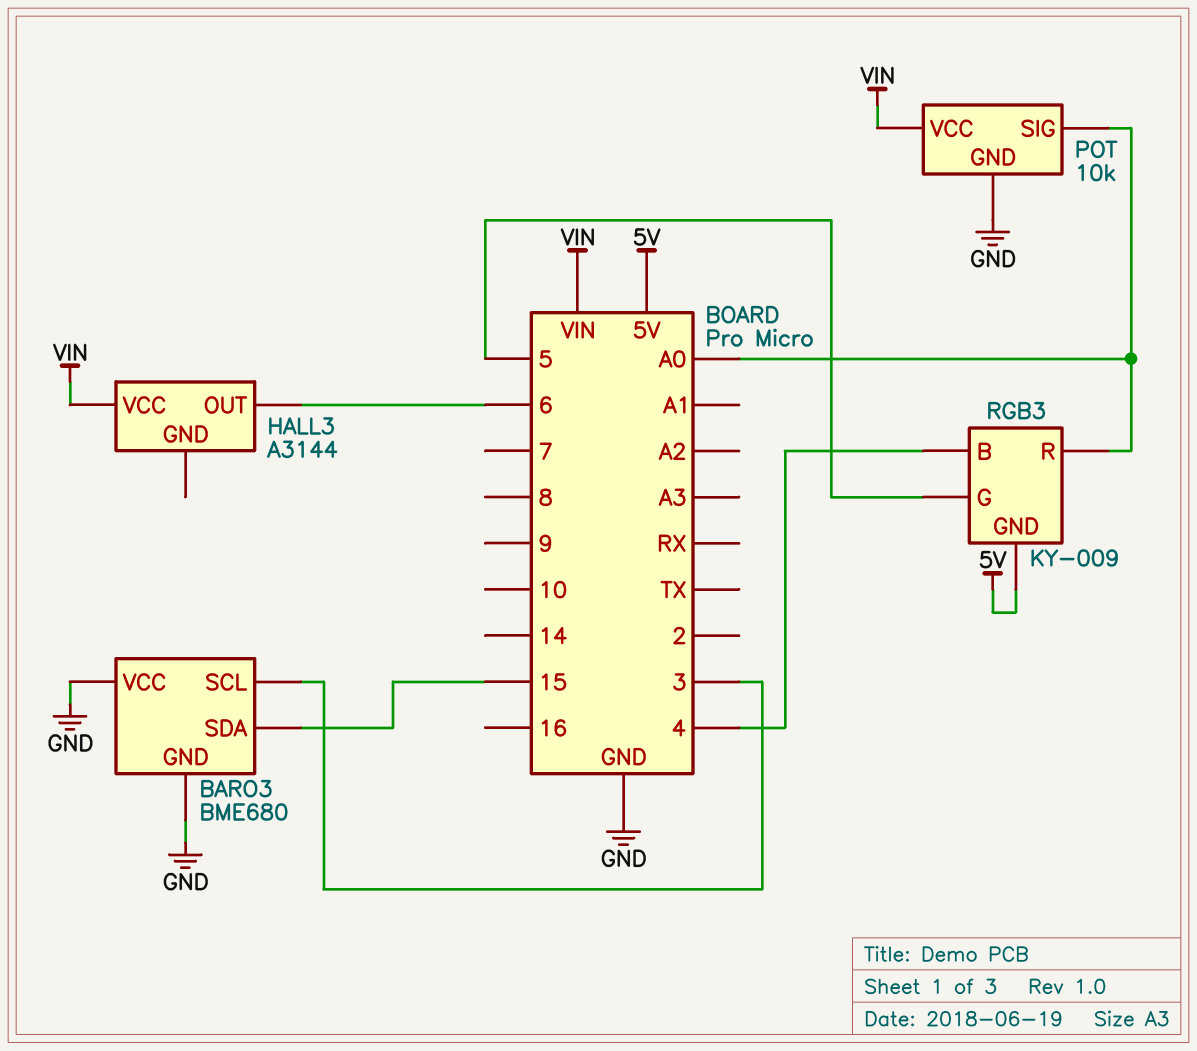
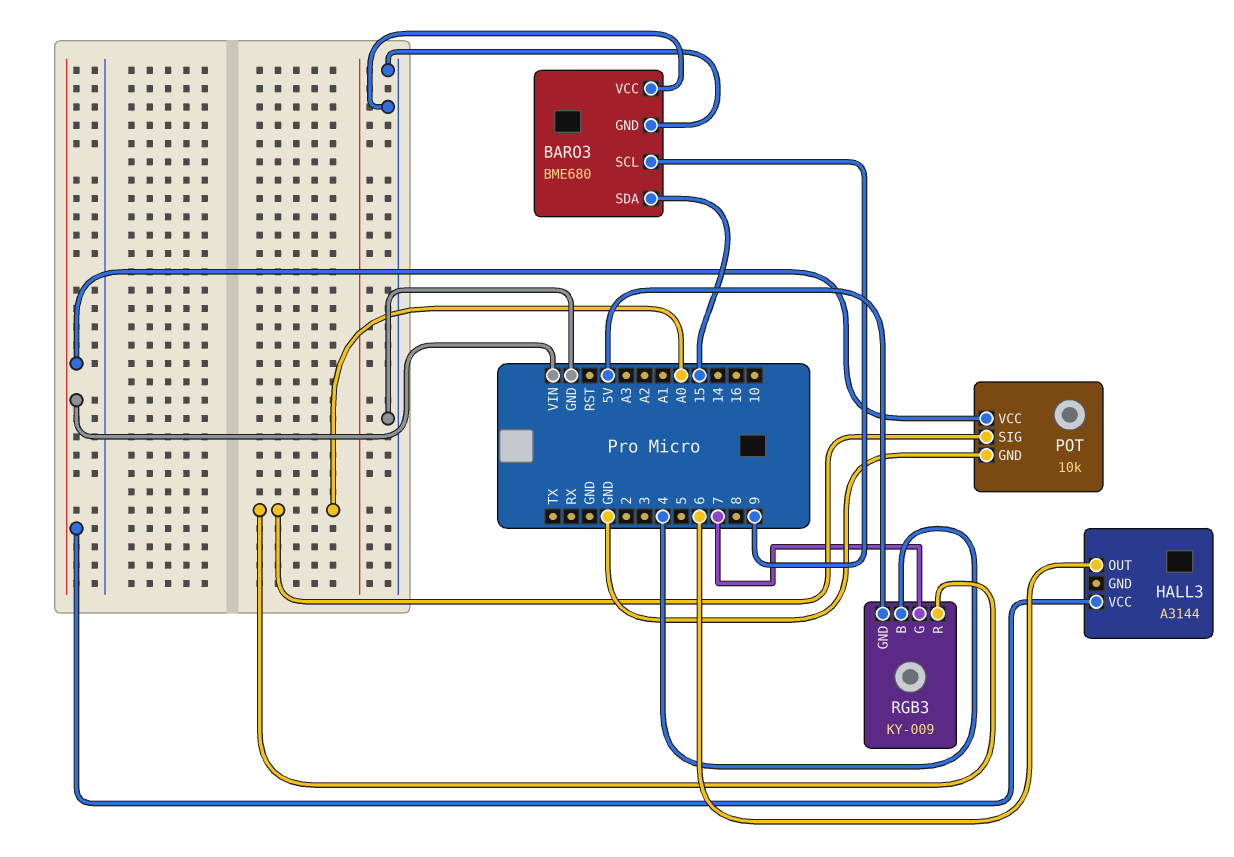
BARO3 pin SCL: 3 -> 9
RGB3 pin G: 5 -> 7

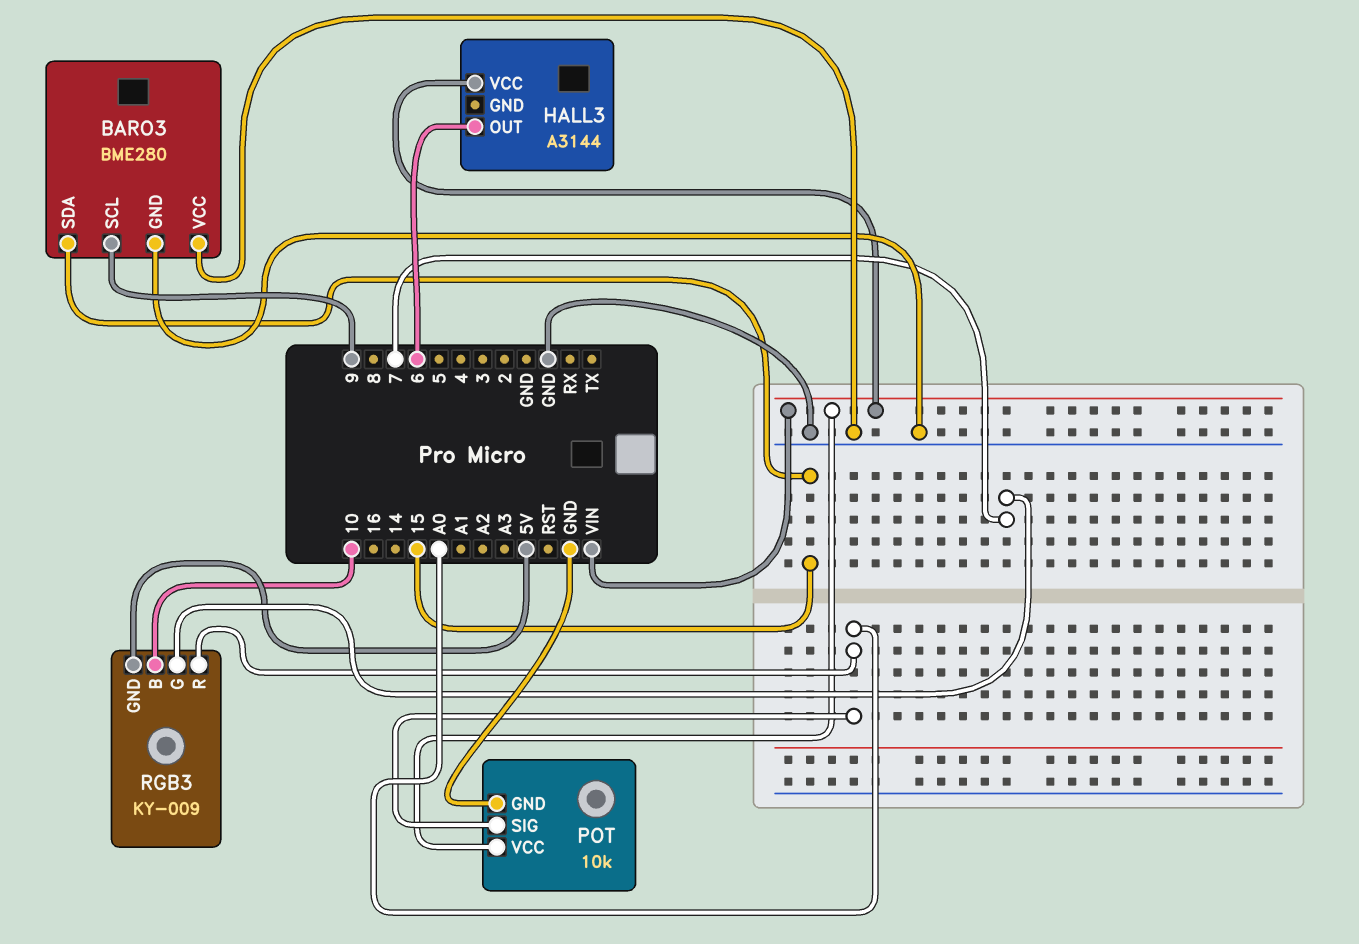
BARO3: BME680 -> BME280
RGB3 pin B: 4 -> 10

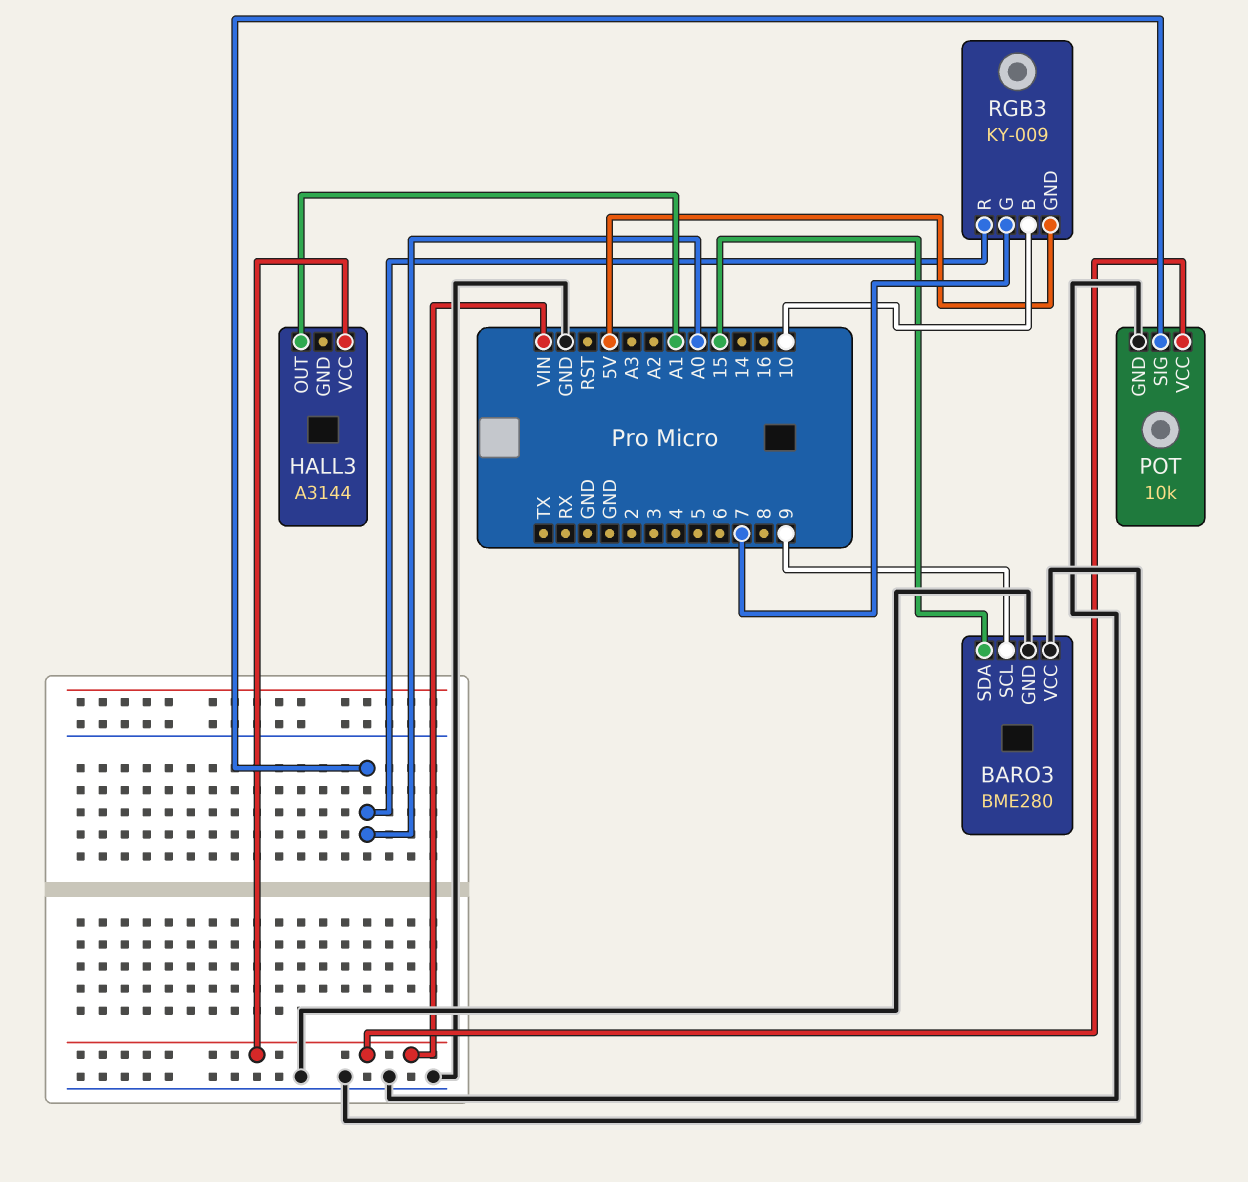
HALL3 pin OUT: 6 -> A1

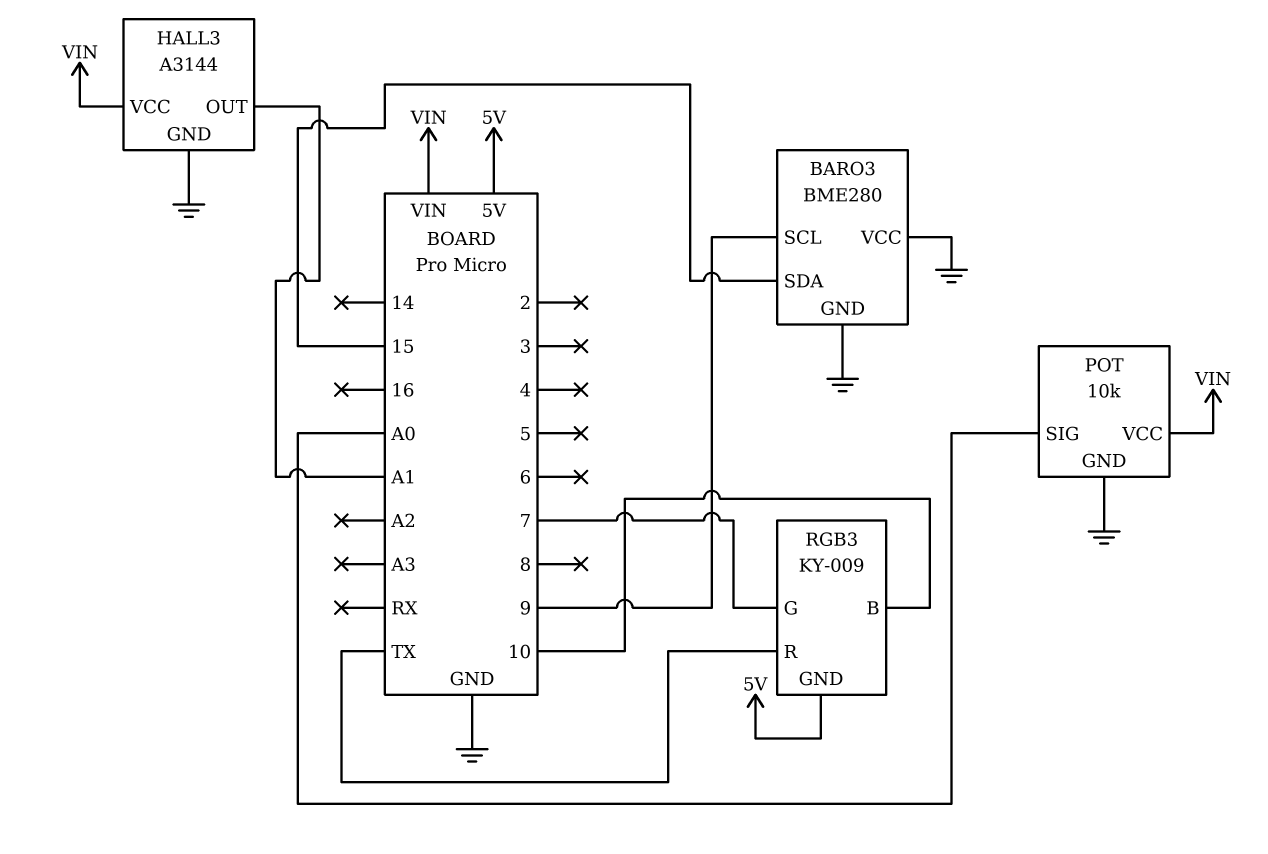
HALL3 pin GND: none -> GND
RGB3 pin R: A0 -> TX

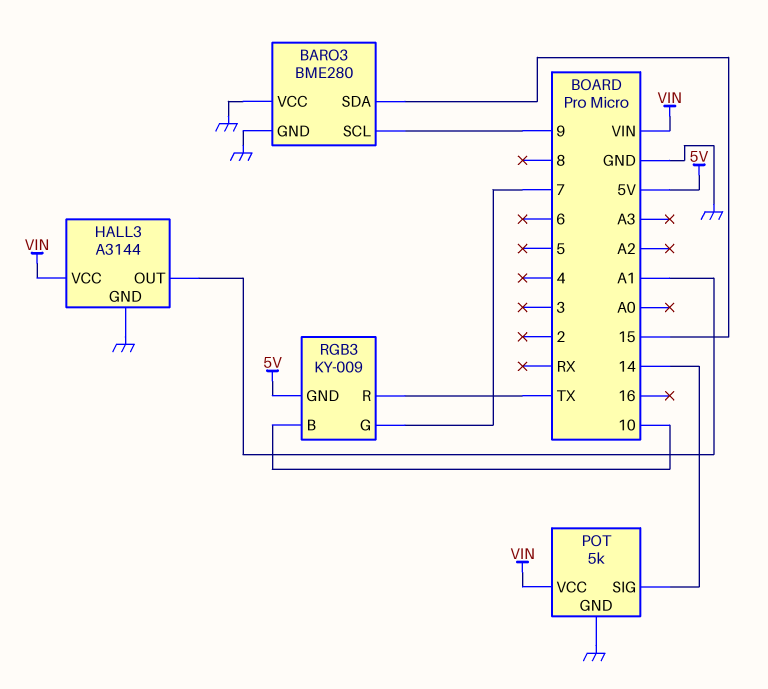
POT: 10k -> 5k
POT pin SIG: A0 -> 14

